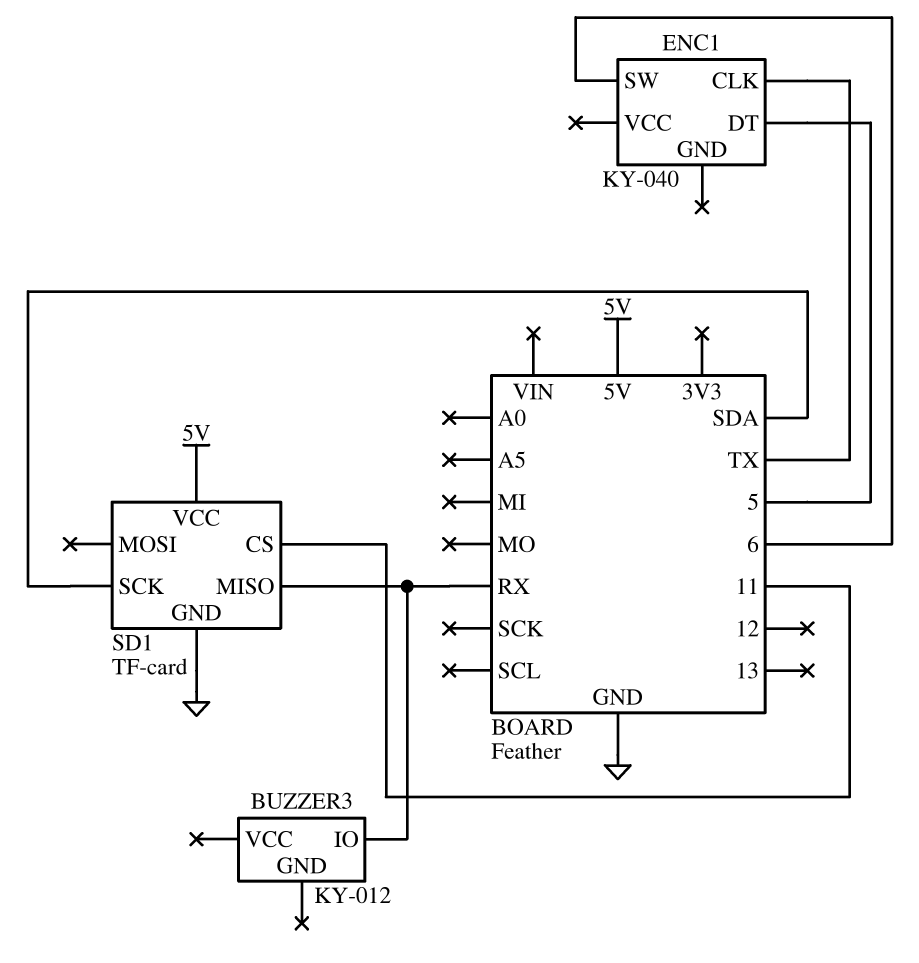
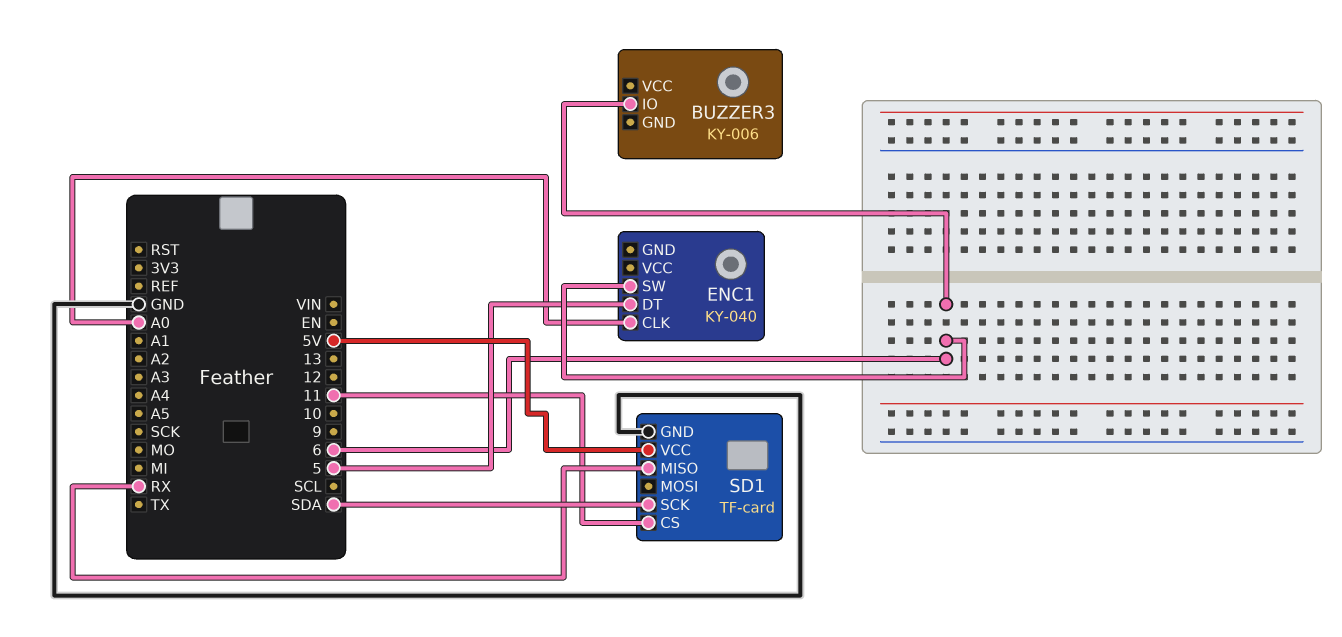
BUZZER3: KY-012 -> KY-006
BUZZER3 pin IO: RX -> 6
ENC1 pin CLK: TX -> A0

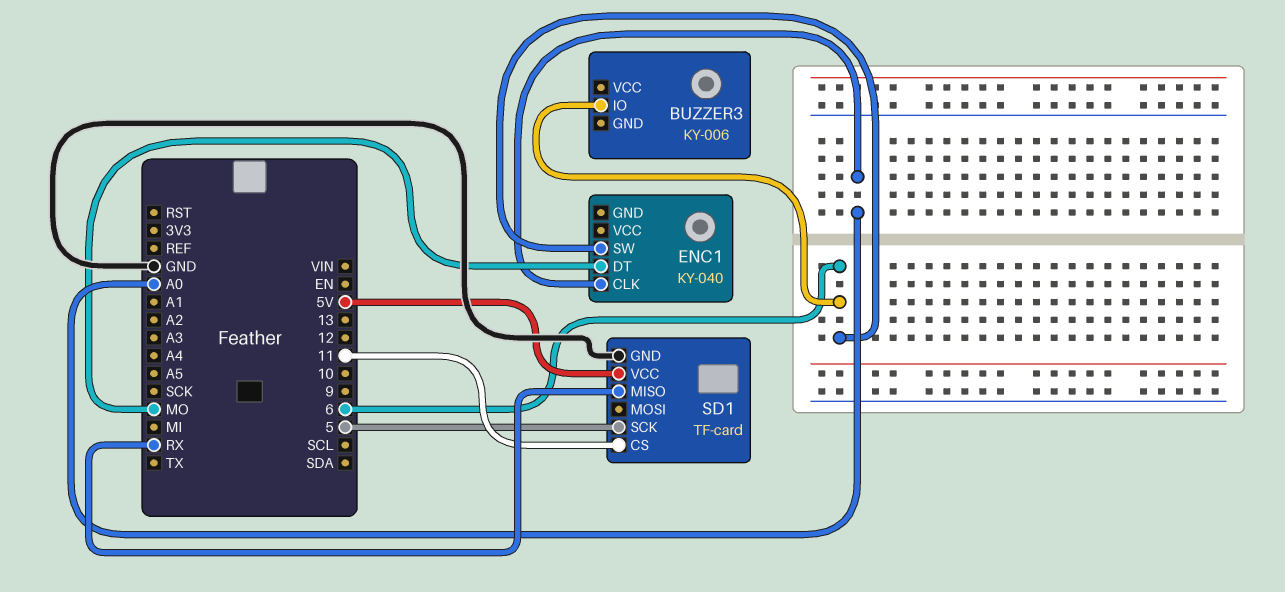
ENC1 pin DT: 5 -> MO
SD1 pin SCK: SDA -> 5

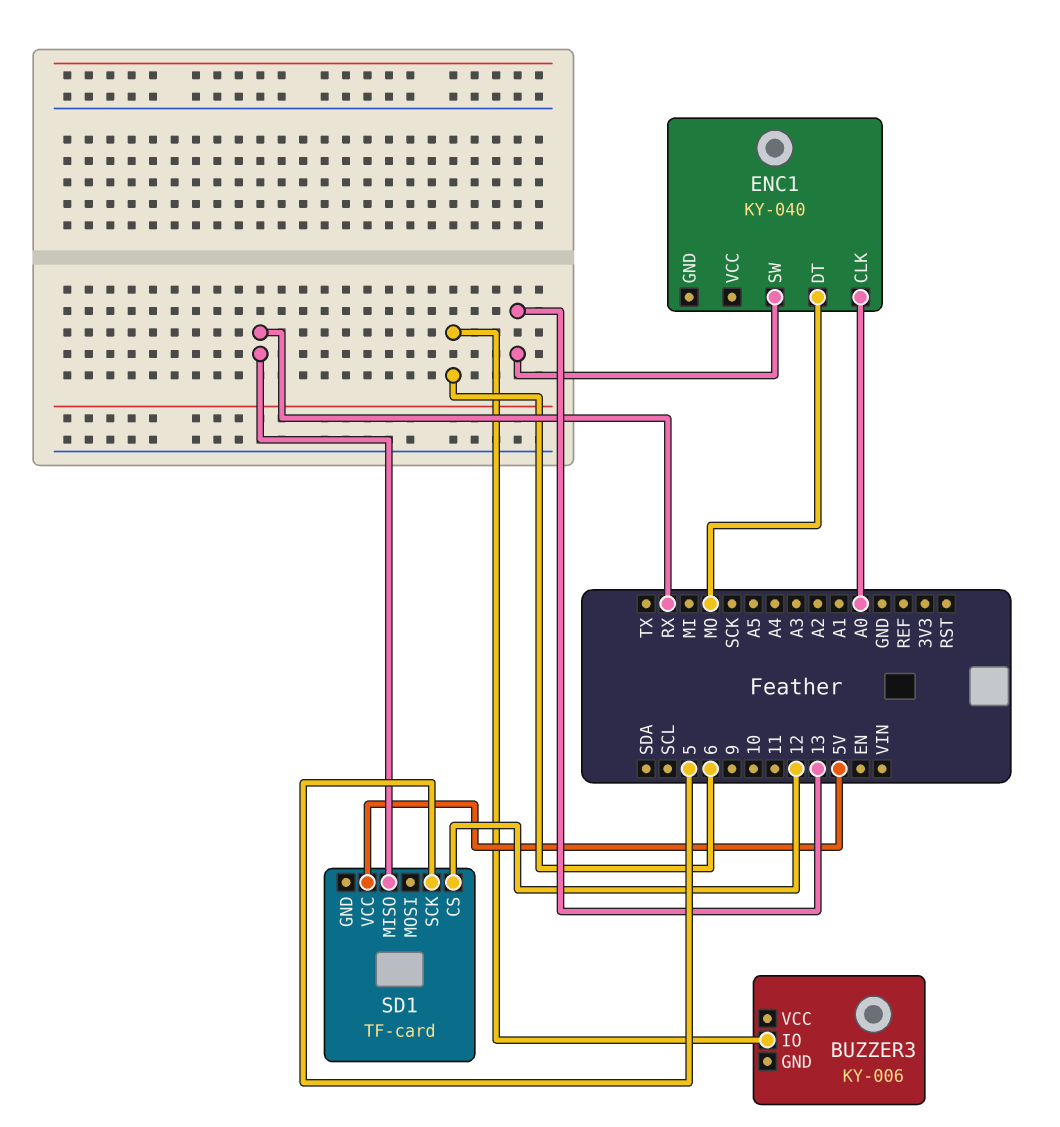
ENC1 pin SW: 6 -> 13
SD1 pin CS: 11 -> 12
SD1 pin GND: GND -> none

